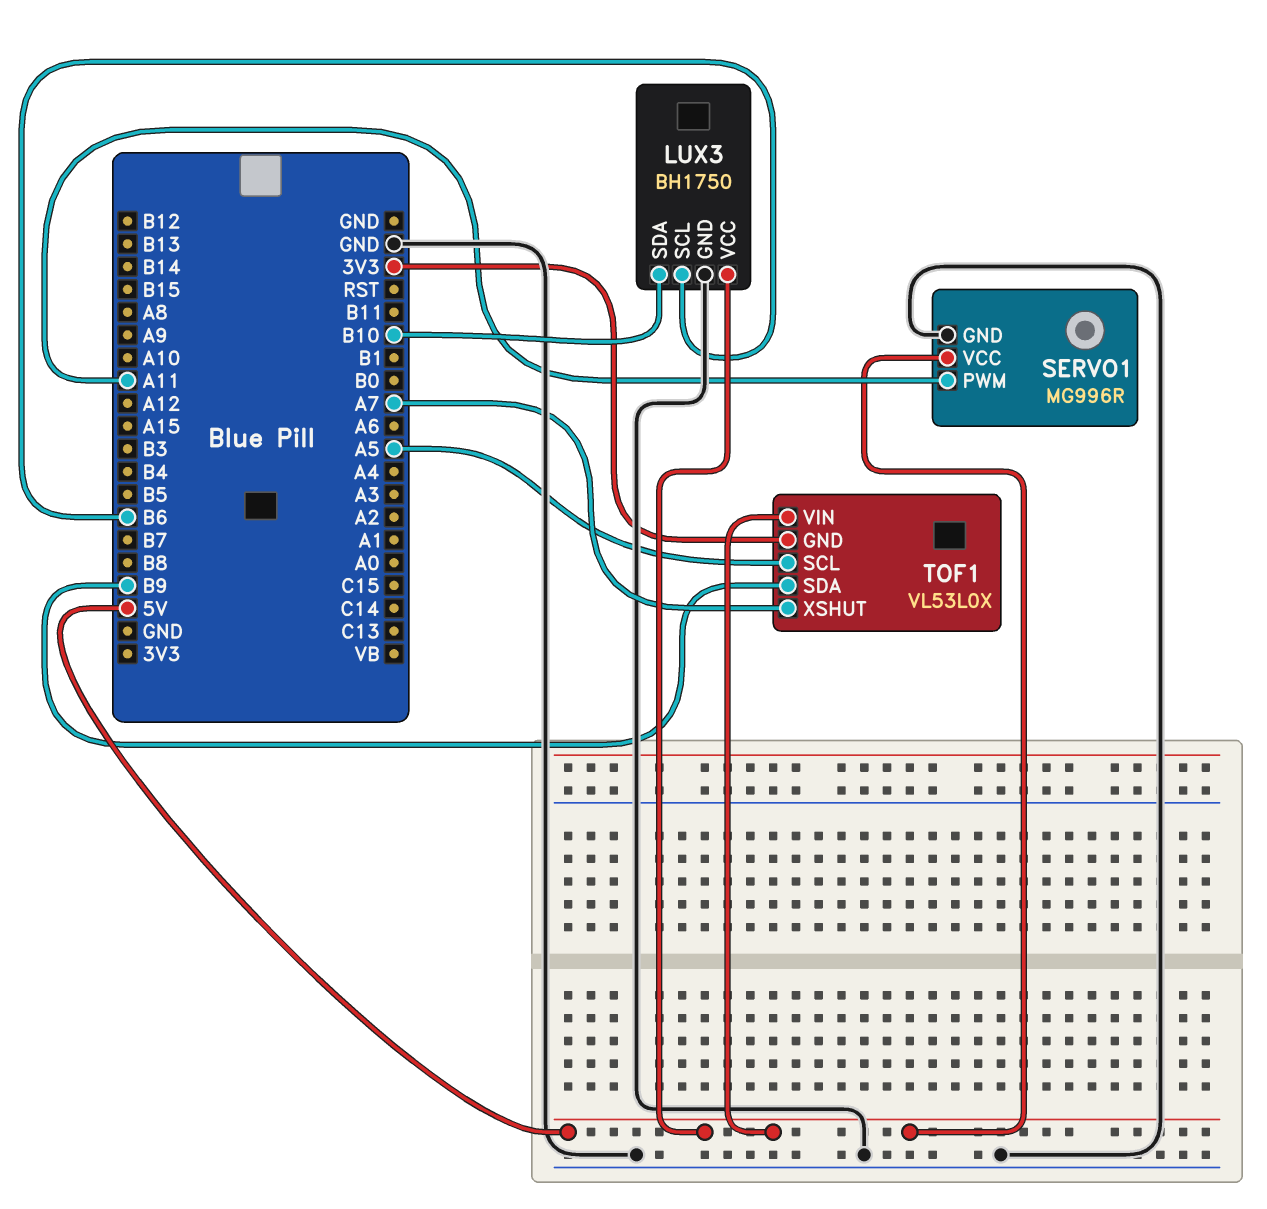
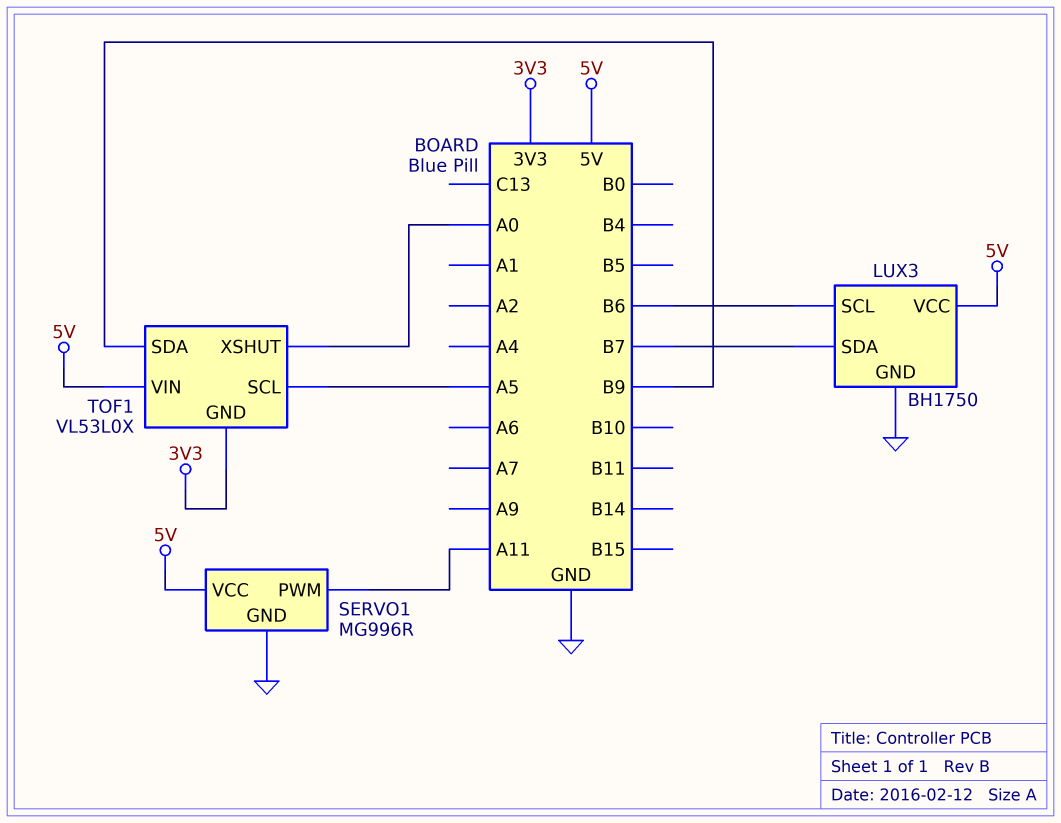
LUX3 pin SDA: B10 -> B7
TOF1 pin XSHUT: A7 -> A0

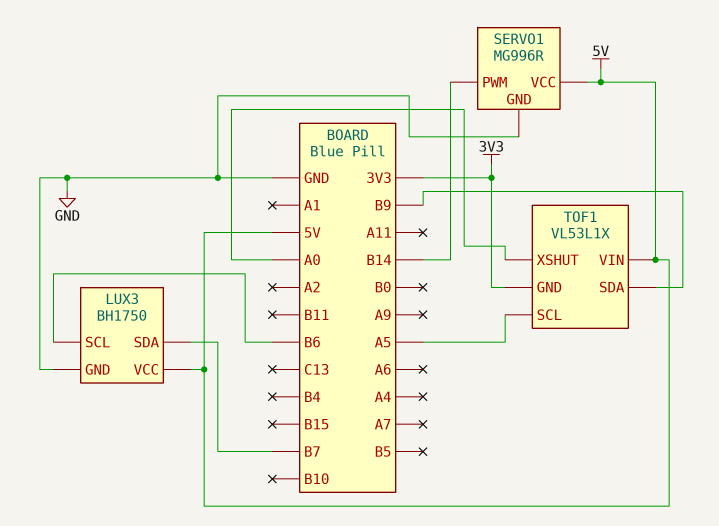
SERVO1 pin PWM: A11 -> B14
TOF1: VL53L0X -> VL53L1X

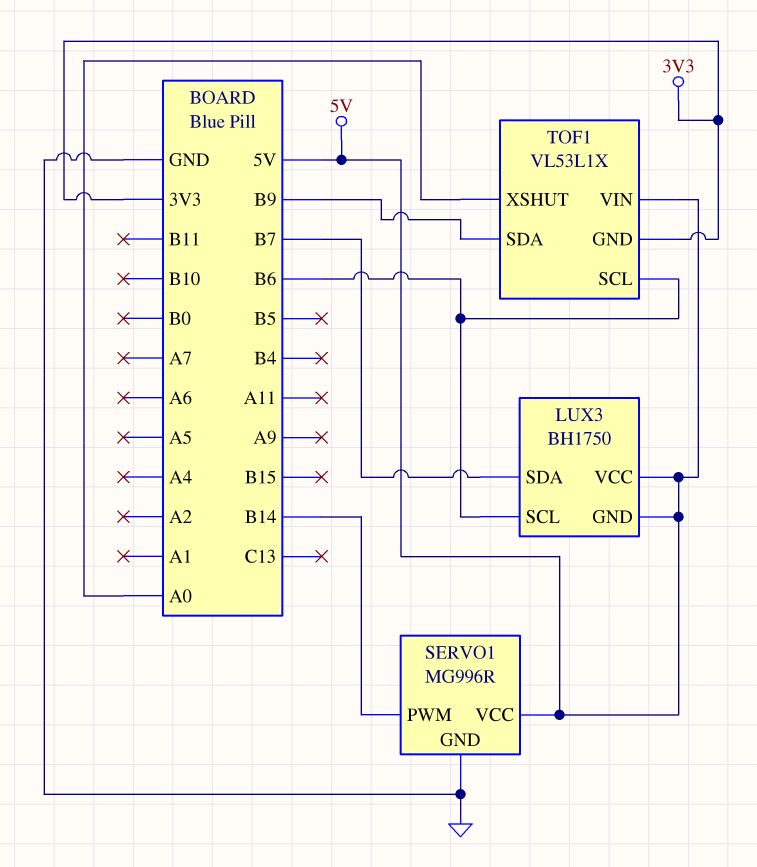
LUX3 pin GND: GND -> 5V
TOF1 pin SCL: A5 -> B6

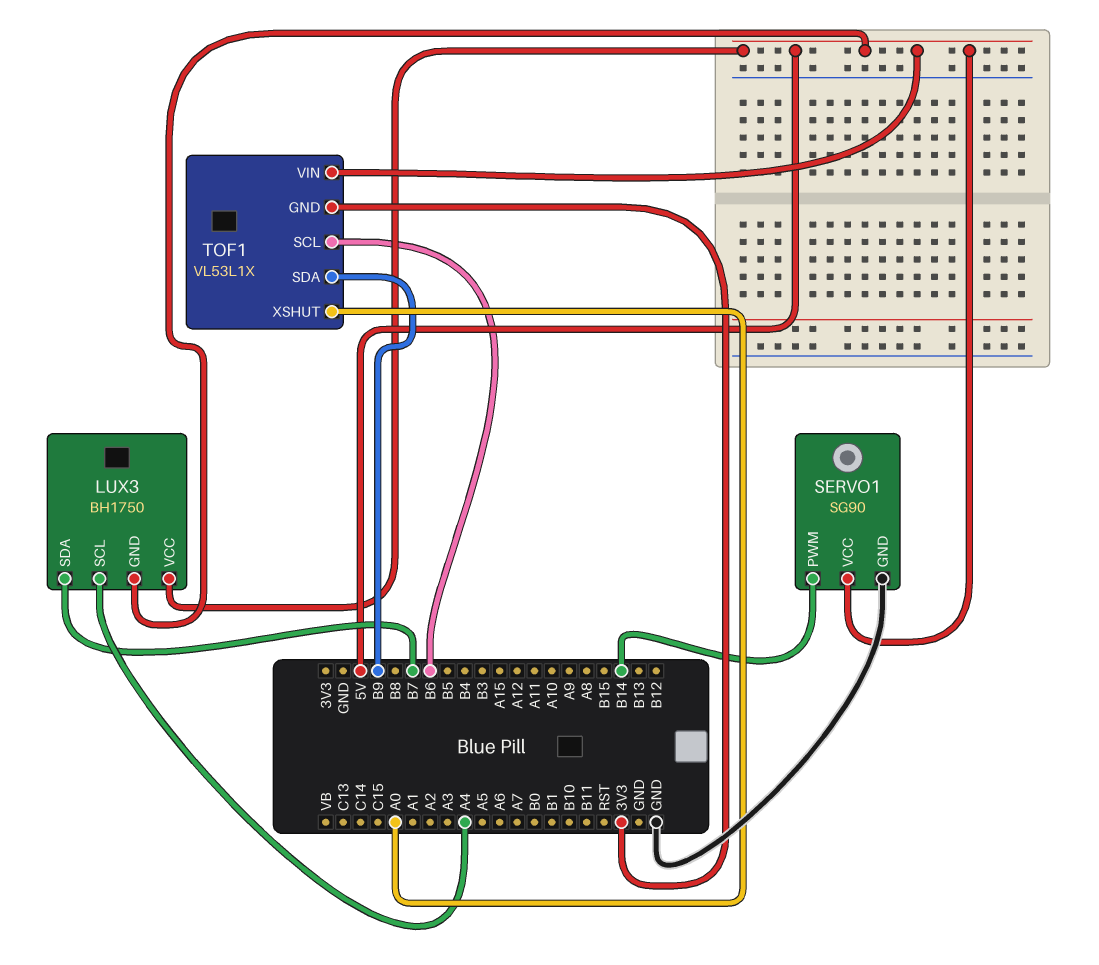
LUX3 pin SCL: B6 -> A4
SERVO1: MG996R -> SG90

